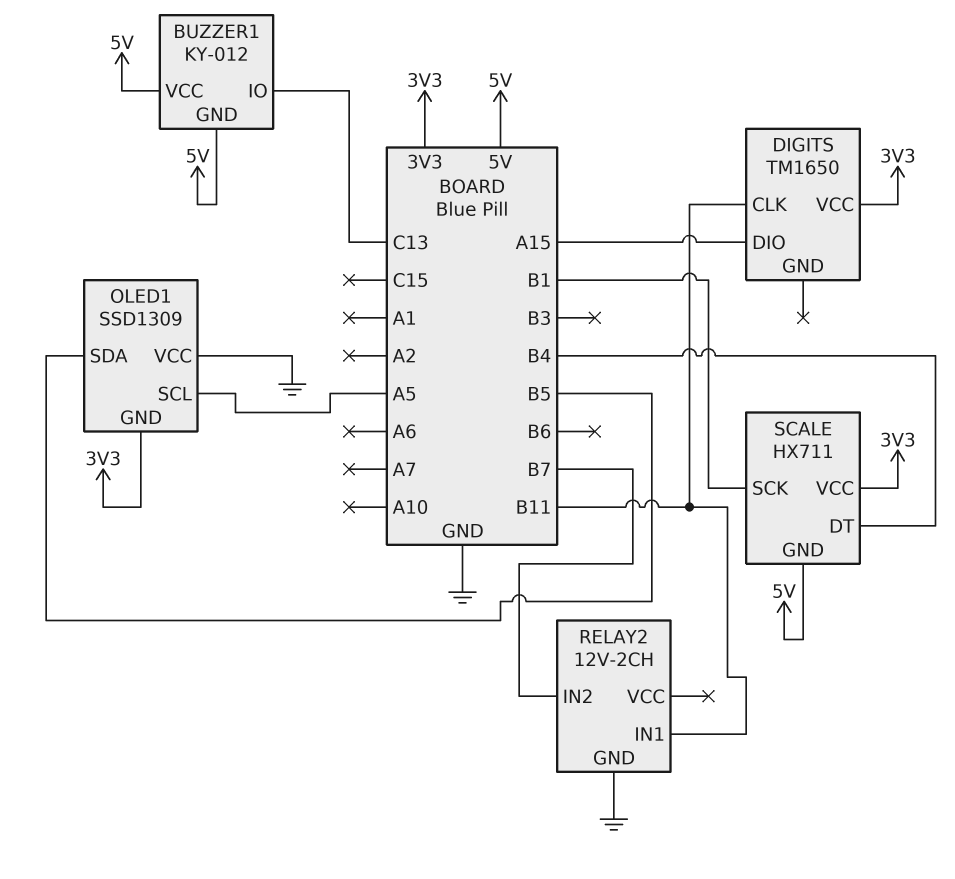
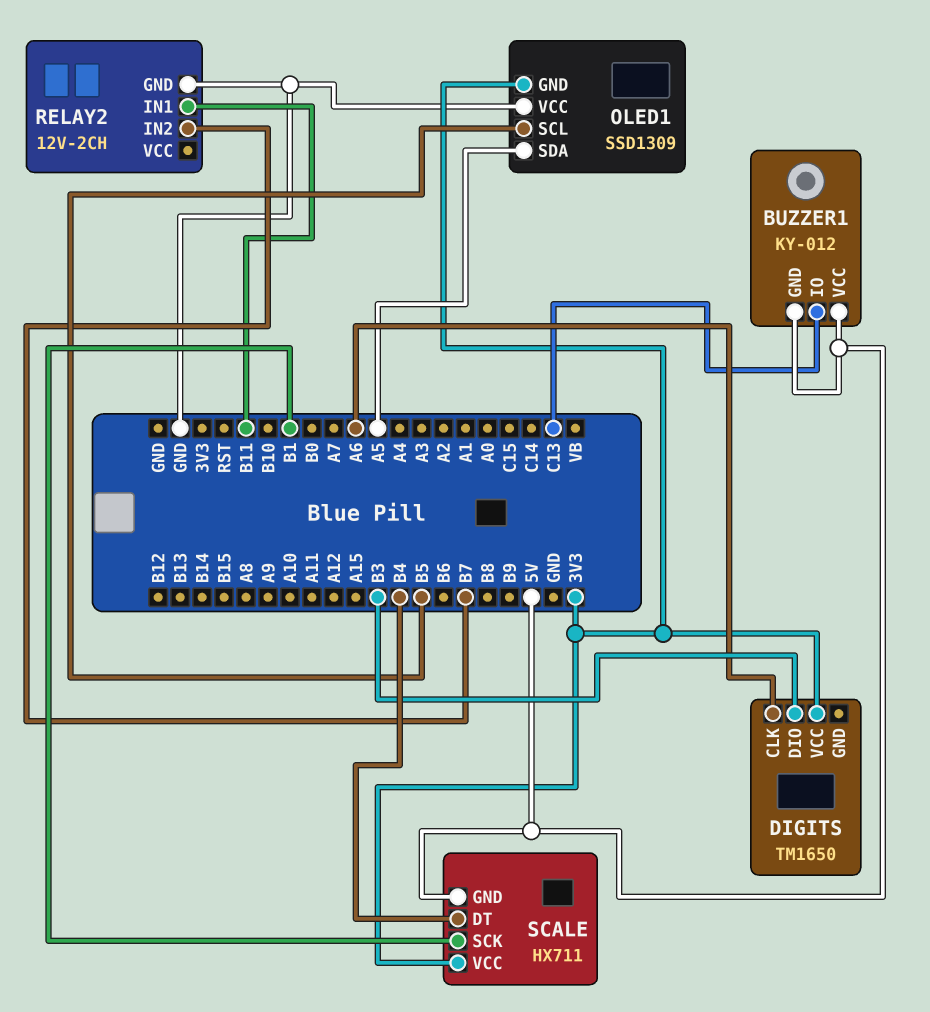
DIGITS pin CLK: B11 -> A6
DIGITS pin DIO: A15 -> B3
OLED1 pin SCL: A5 -> B5
OLED1 pin SDA: B5 -> A5

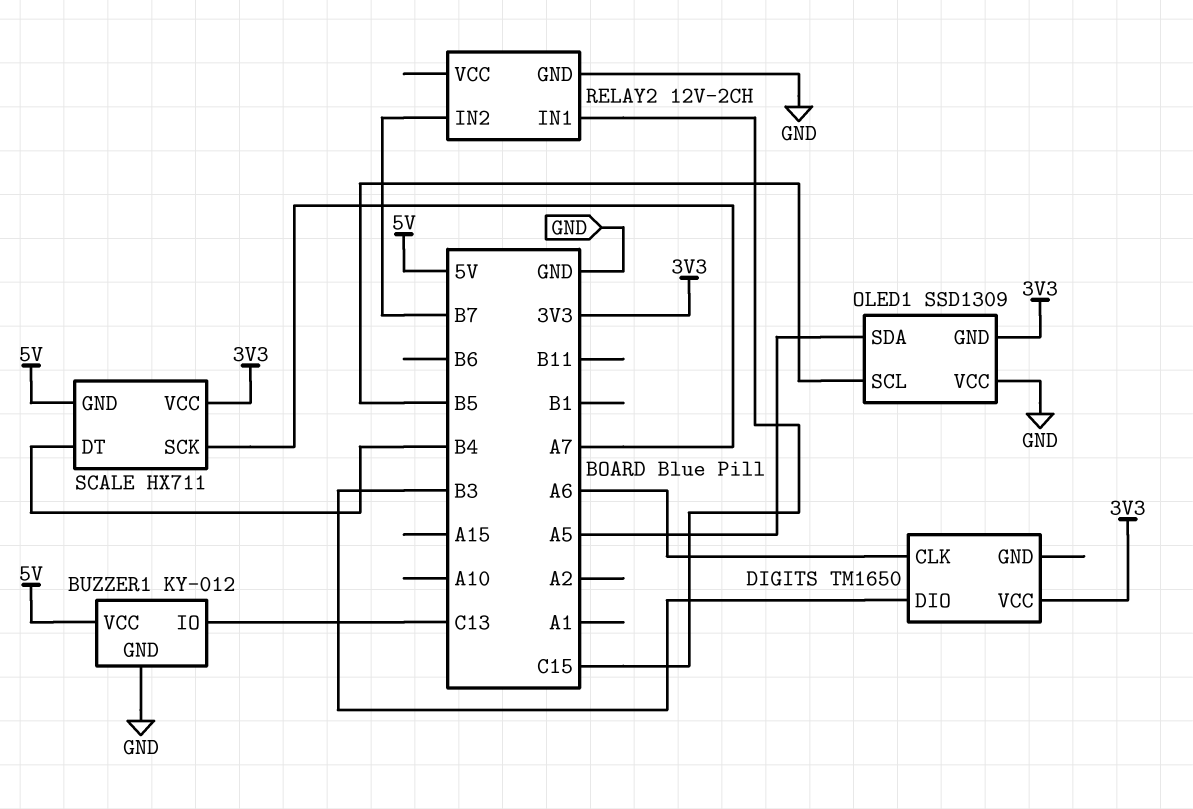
BUZZER1 pin GND: 5V -> GND
RELAY2 pin IN1: B11 -> C15
SCALE pin SCK: B1 -> A7

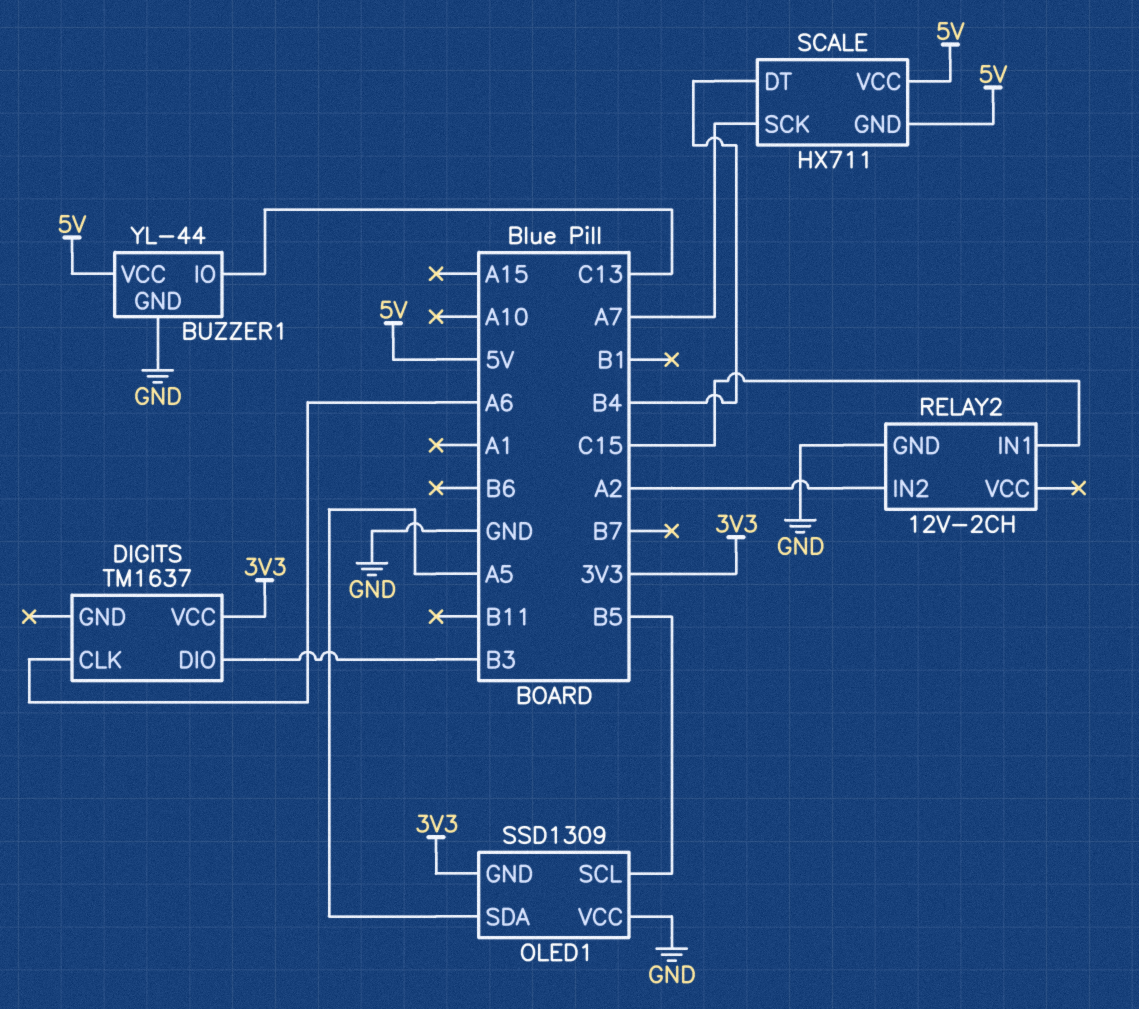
BUZZER1: KY-012 -> YL-44
DIGITS: TM1650 -> TM1637
RELAY2 pin IN2: B7 -> A2
SCALE pin VCC: 3V3 -> 5V

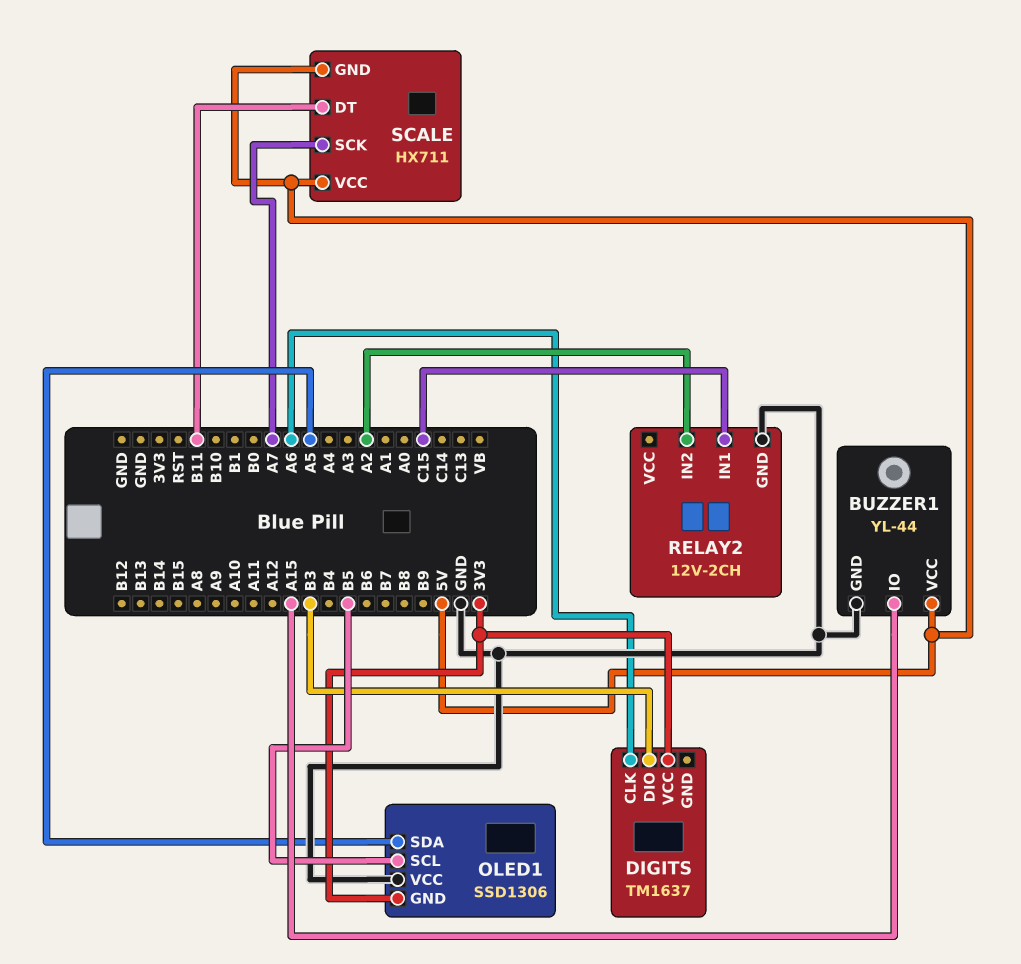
BUZZER1 pin IO: C13 -> A15
OLED1: SSD1309 -> SSD1306
SCALE pin DT: B4 -> B11

